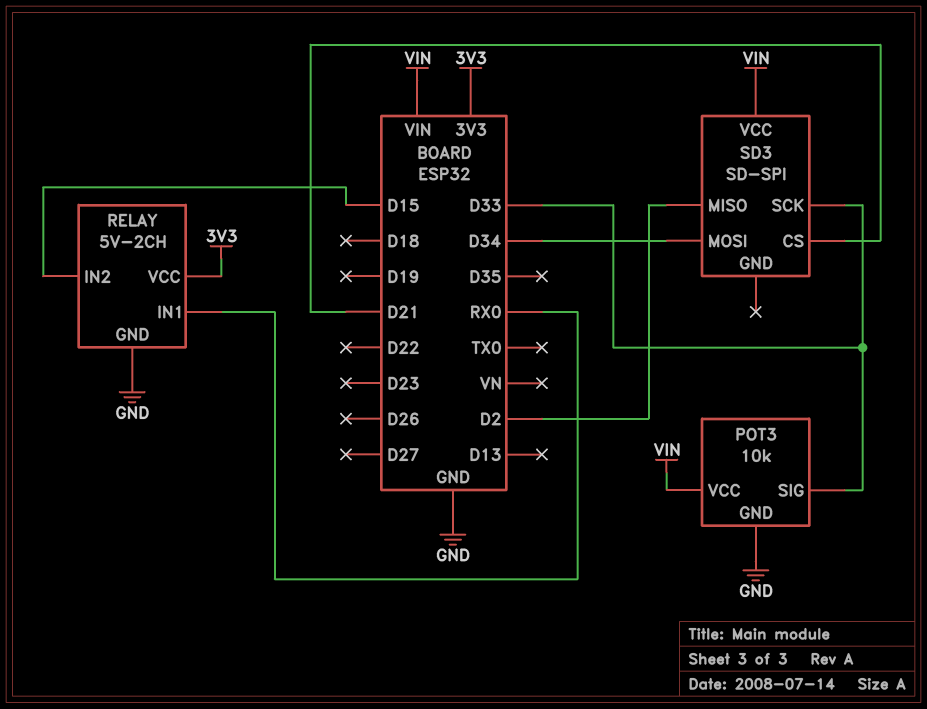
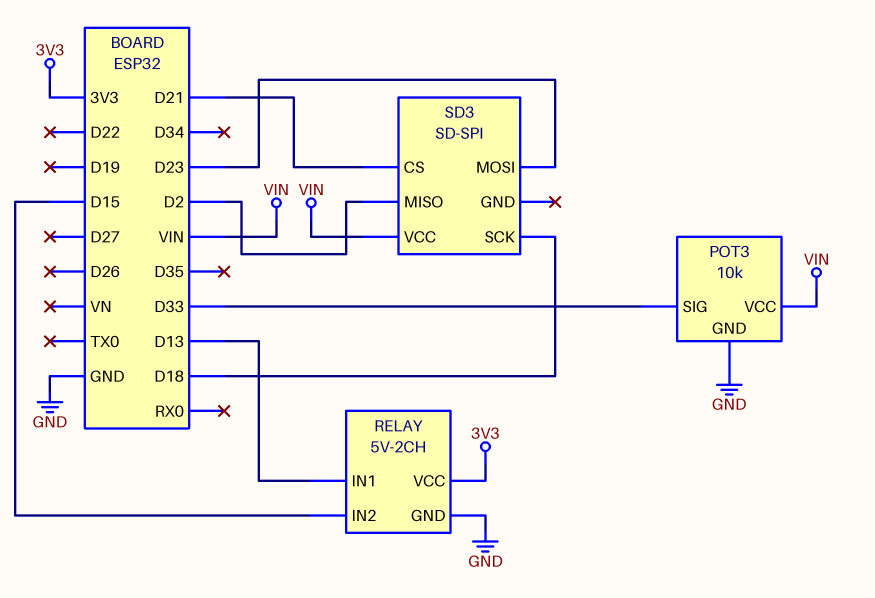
RELAY pin IN1: RX0 -> D13
SD3 pin MOSI: D34 -> D23
SD3 pin SCK: D33 -> D18

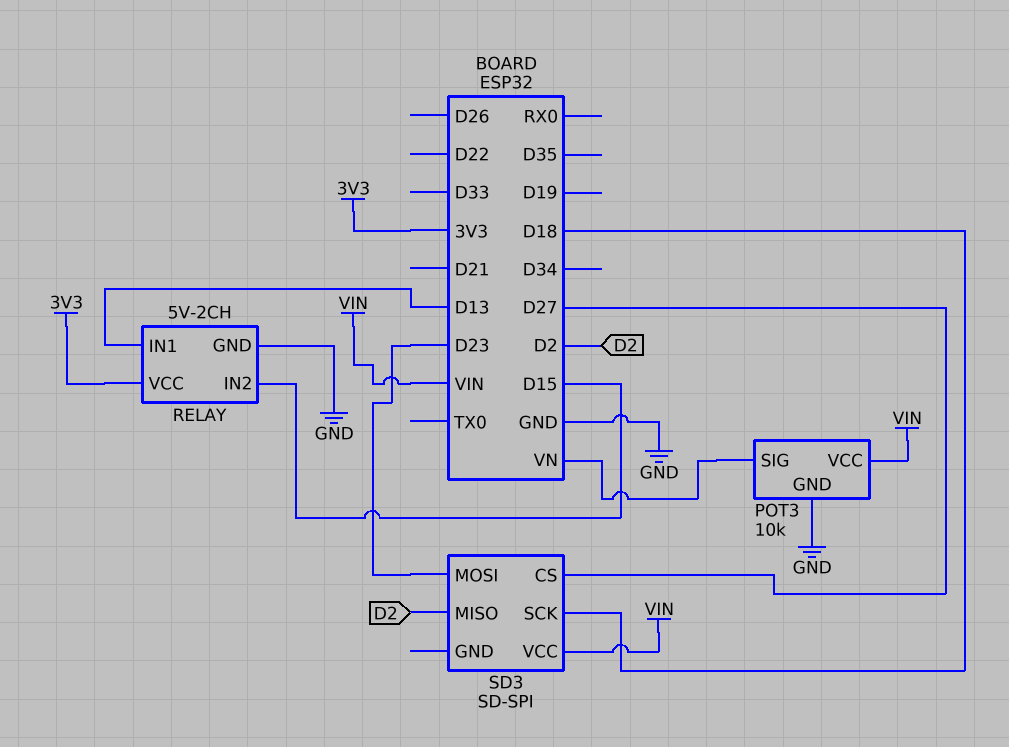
POT3 pin SIG: D33 -> VN
SD3 pin CS: D21 -> D27

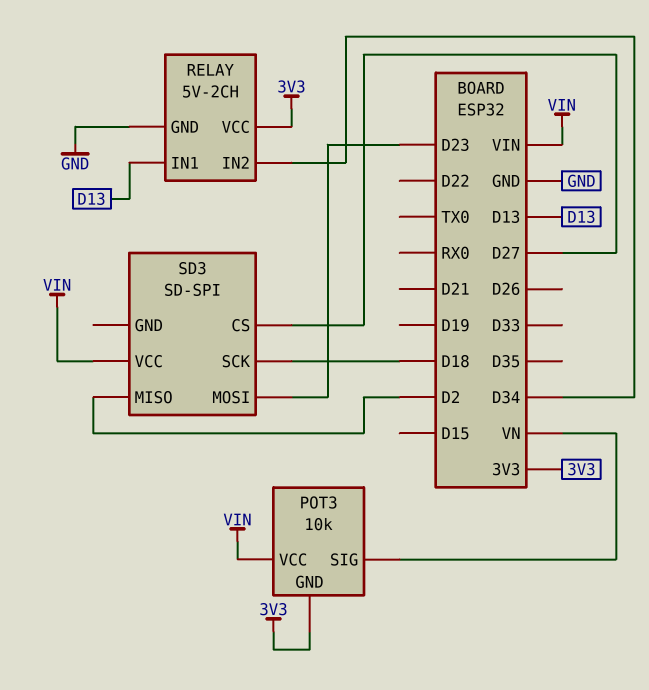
POT3 pin GND: GND -> 3V3
RELAY pin IN2: D15 -> D34

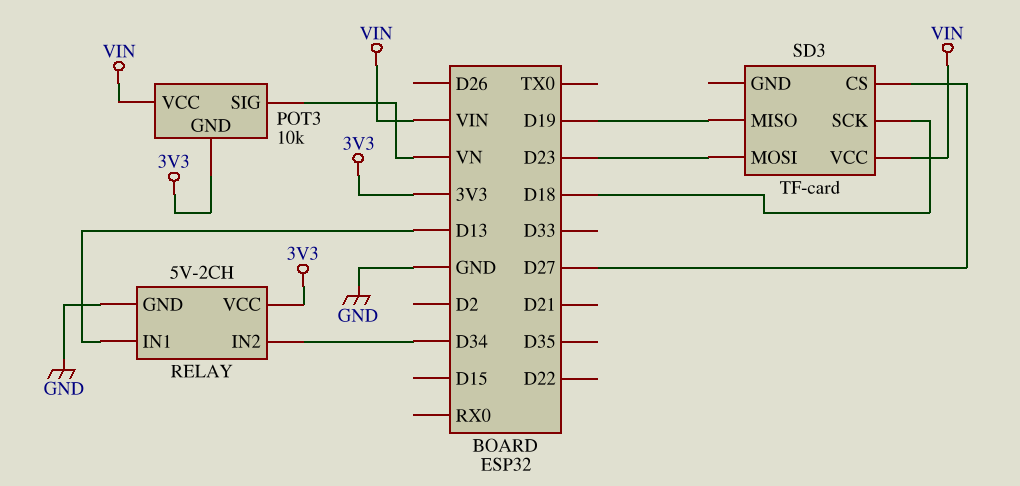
SD3: SD-SPI -> TF-card
SD3 pin MISO: D2 -> D19

